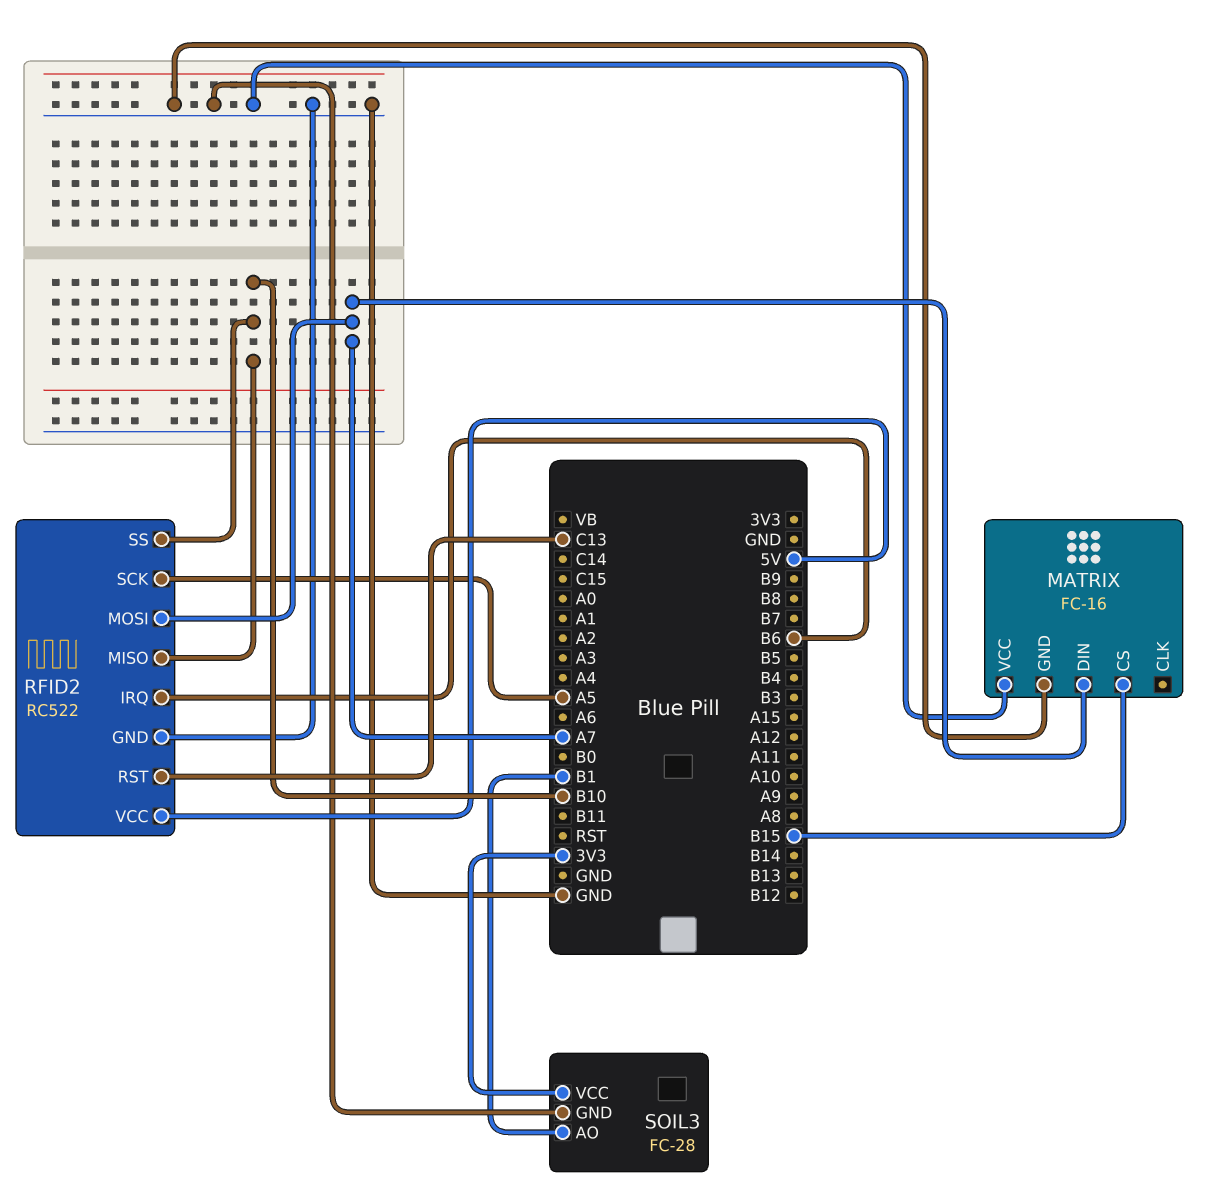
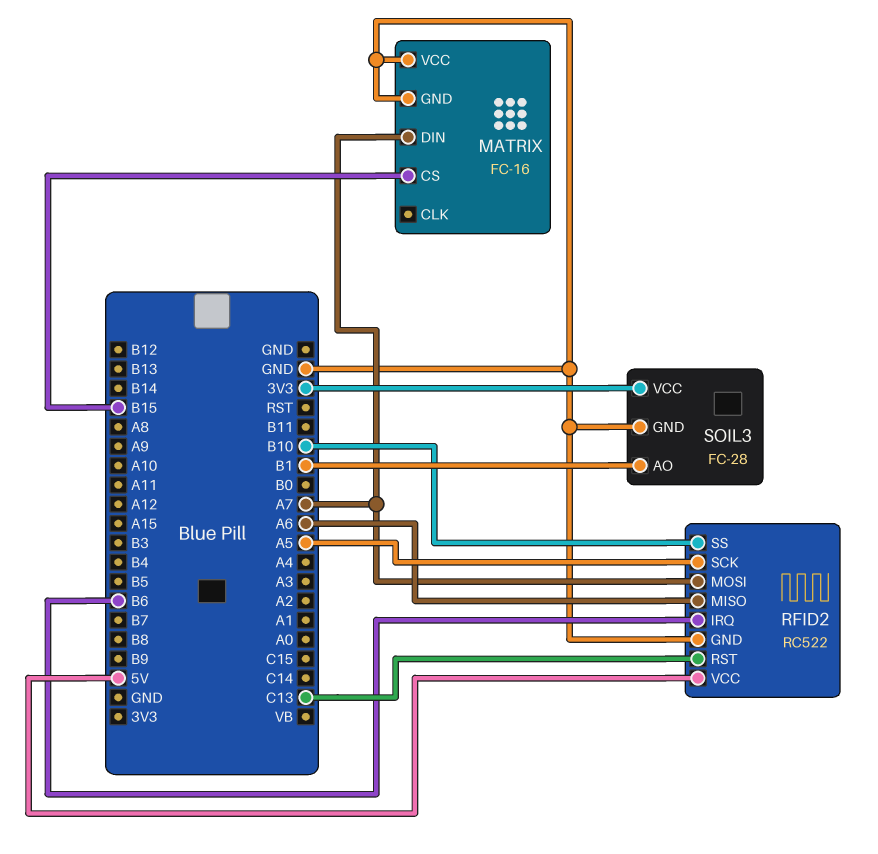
RFID2 pin MISO: B10 -> A6

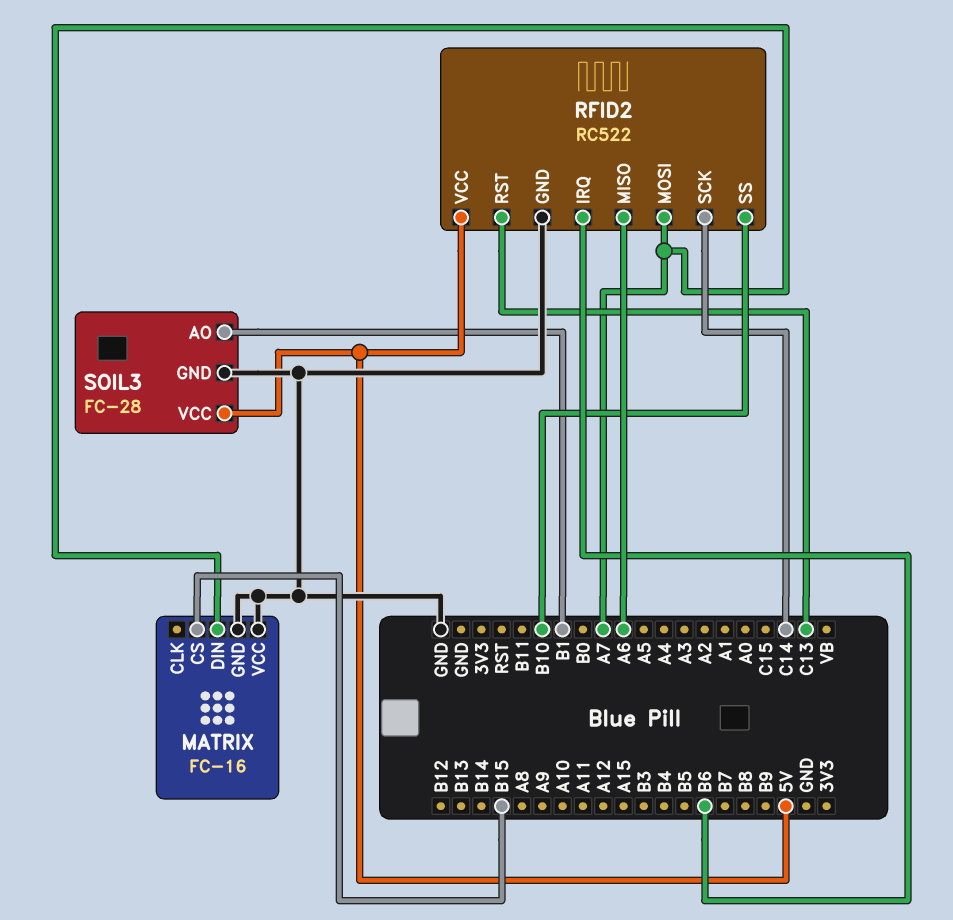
RFID2 pin SCK: A5 -> C14
SOIL3 pin VCC: 3V3 -> 5V

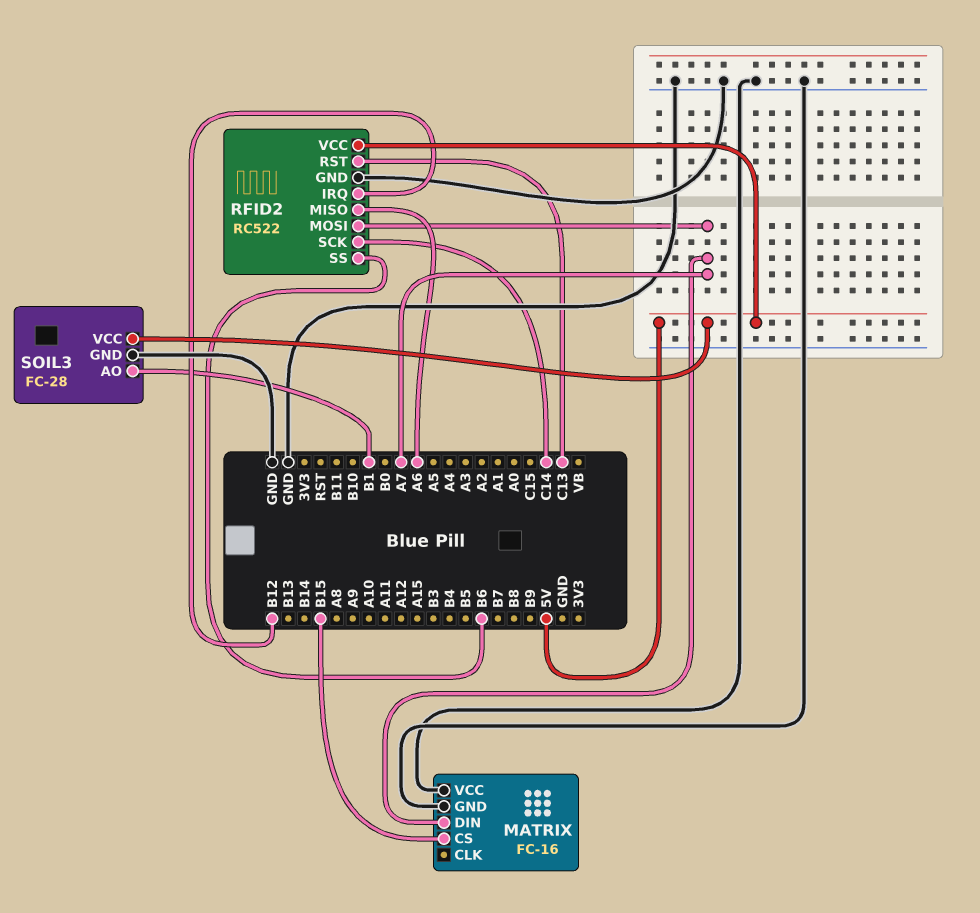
RFID2 pin IRQ: B6 -> B12
RFID2 pin SS: B10 -> B6

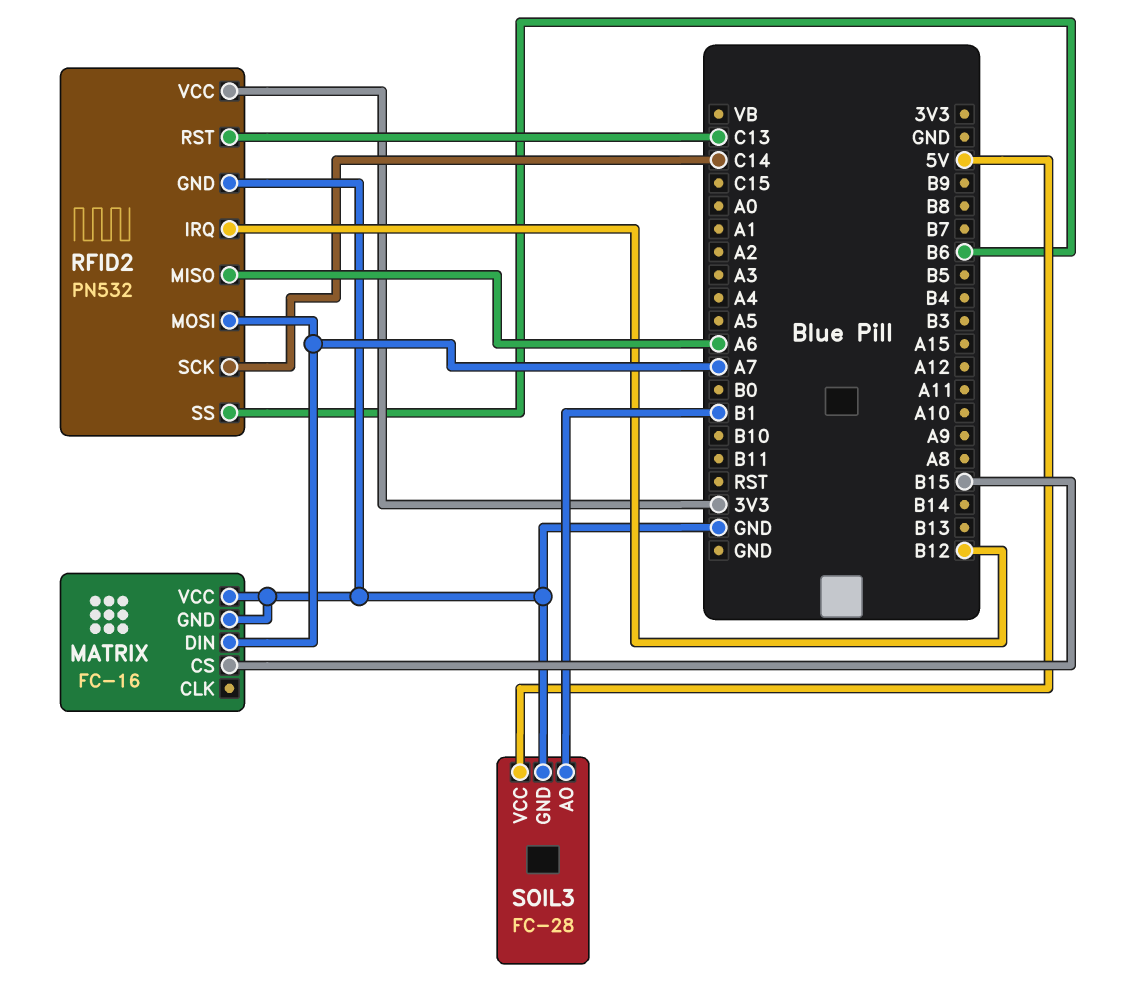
RFID2: RC522 -> PN532
RFID2 pin VCC: 5V -> 3V3

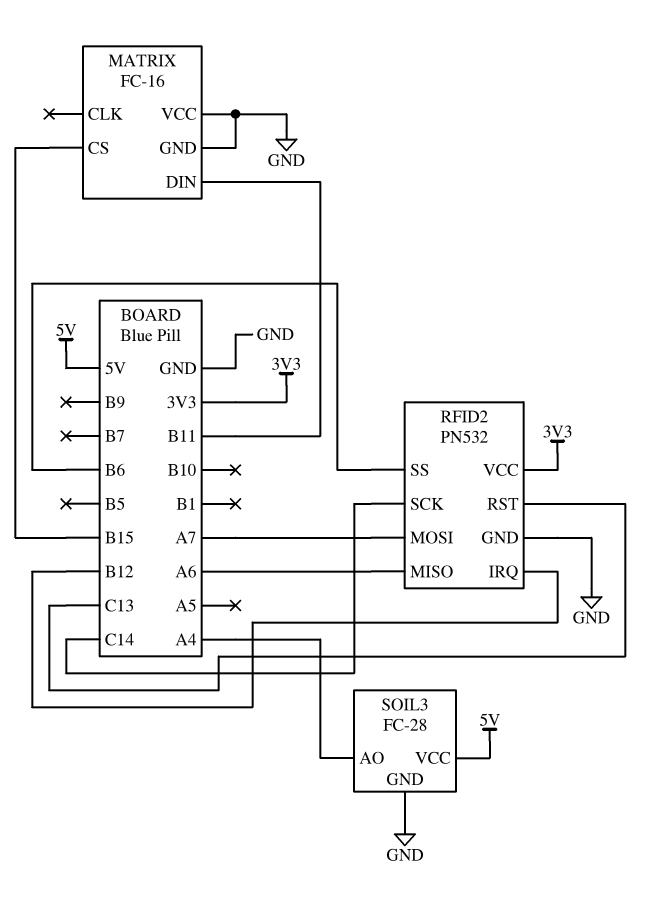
MATRIX pin DIN: A7 -> B11
SOIL3 pin AO: B1 -> A4

